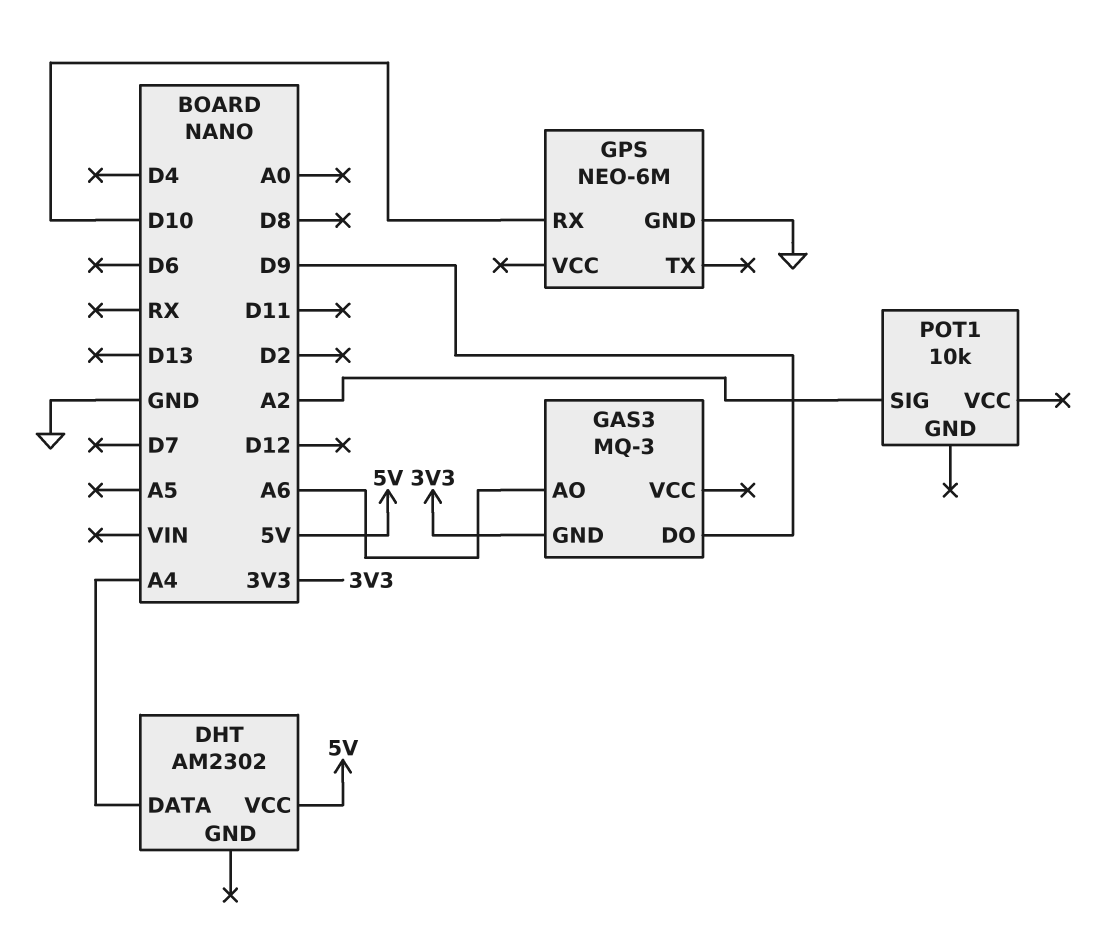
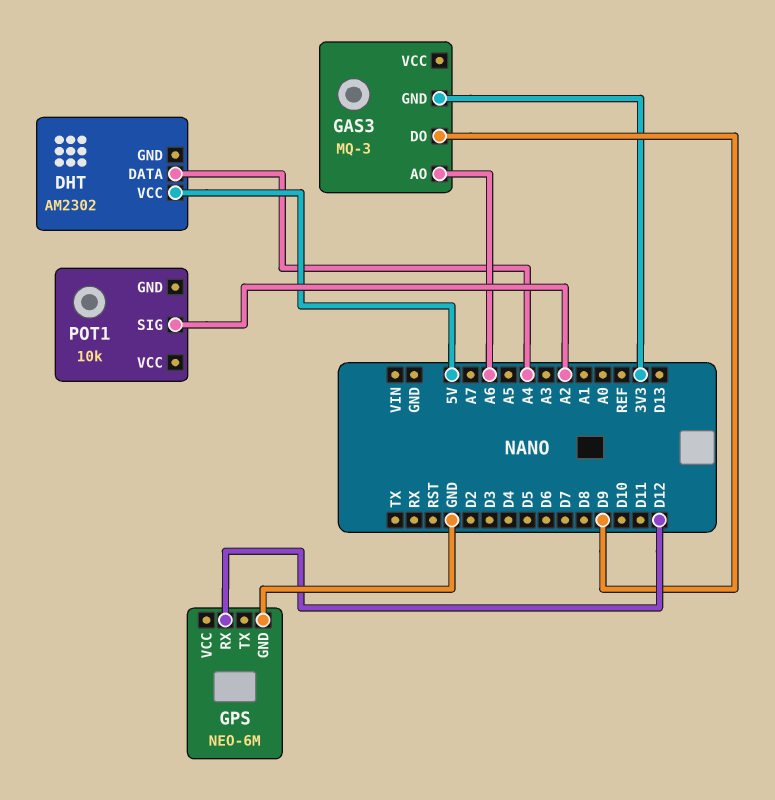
GPS pin RX: D10 -> D12

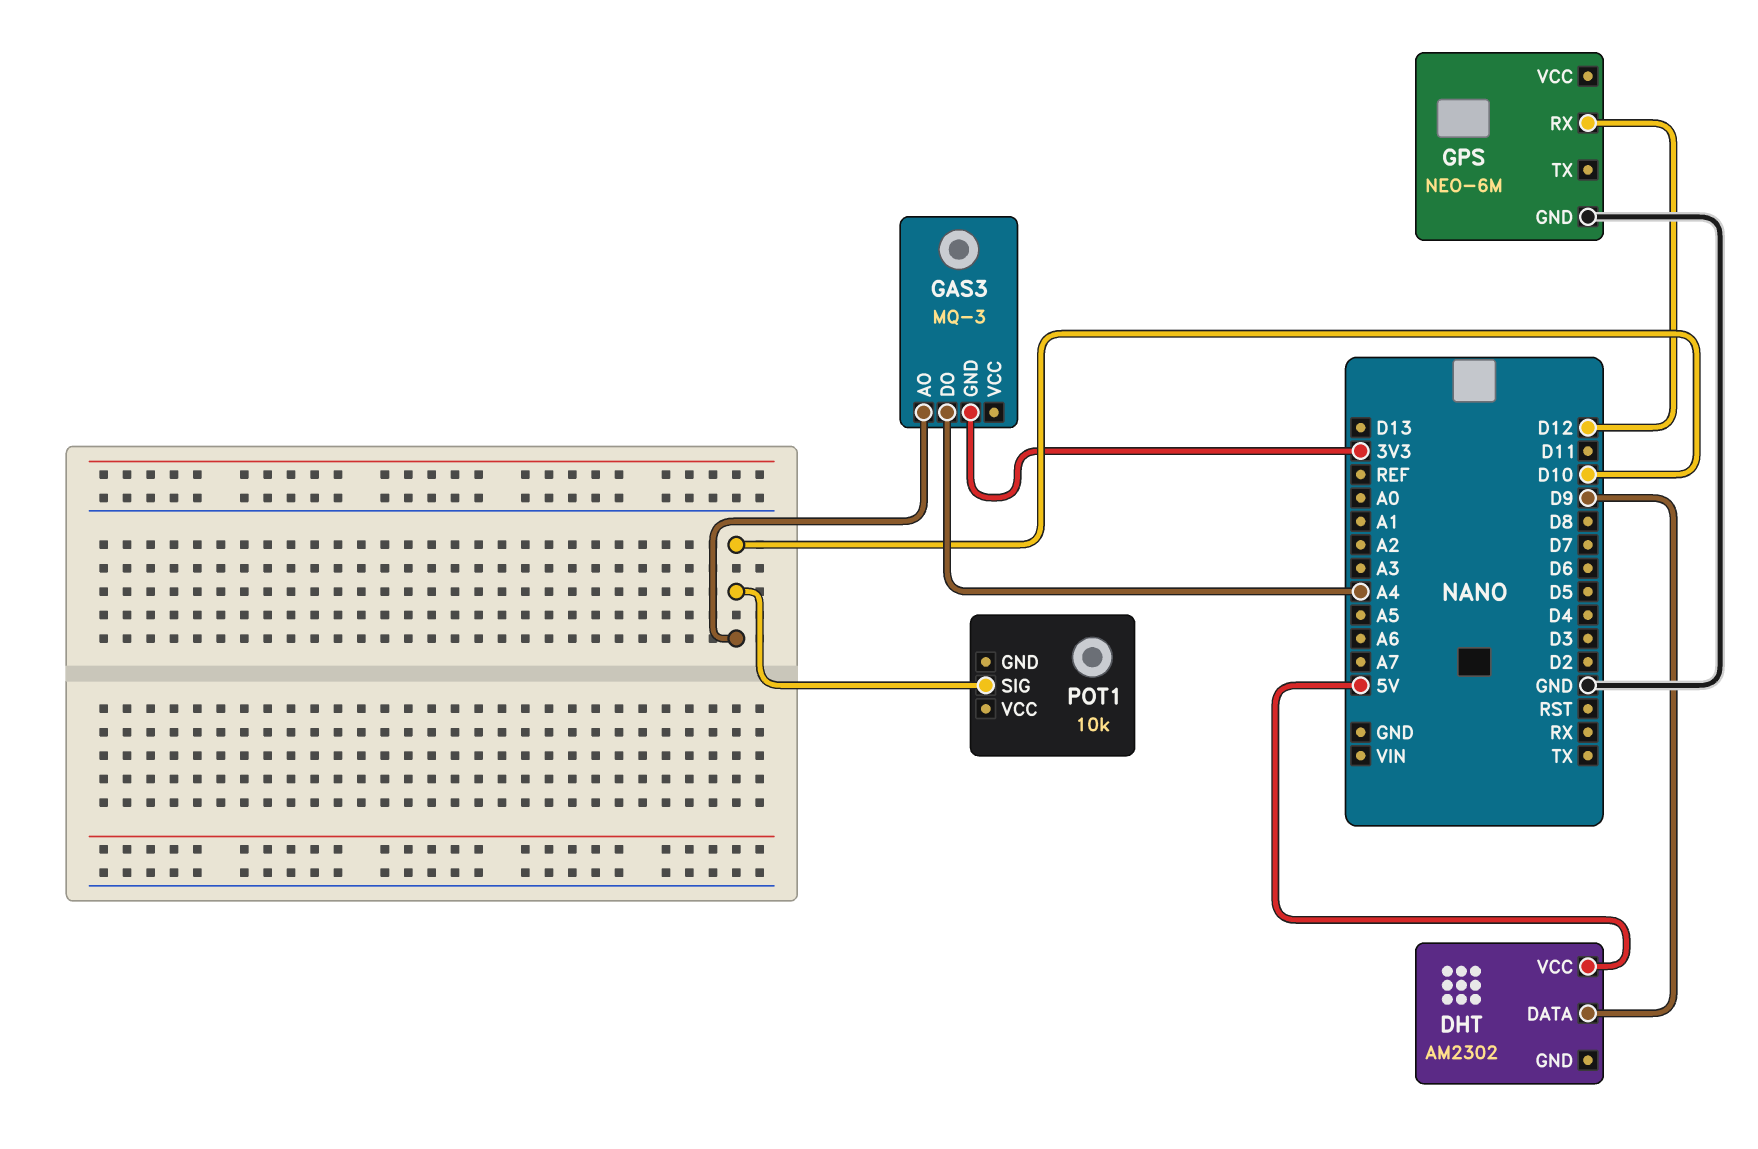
DHT pin DATA: A4 -> D9
GAS3 pin AO: A6 -> D10
GAS3 pin DO: D9 -> A4
POT1 pin SIG: A2 -> D10

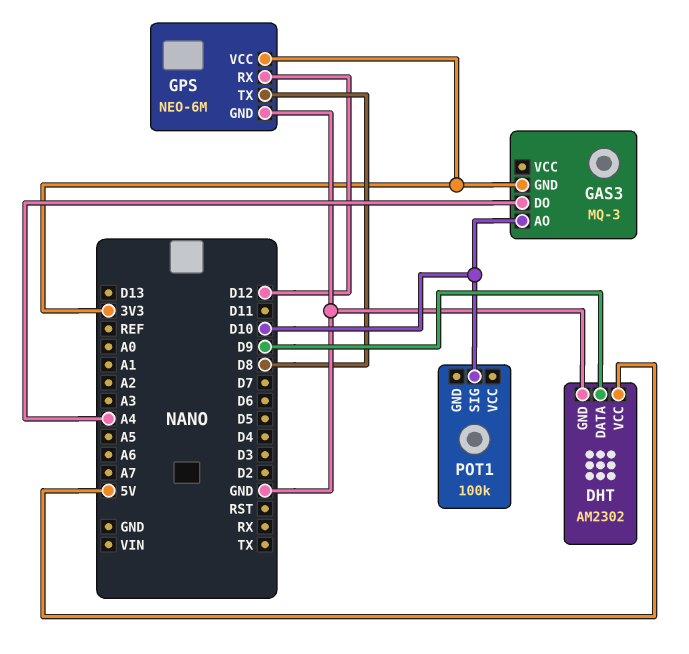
DHT pin GND: none -> GND
GPS pin TX: none -> D8
GPS pin VCC: none -> 3V3
POT1: 10k -> 100k

